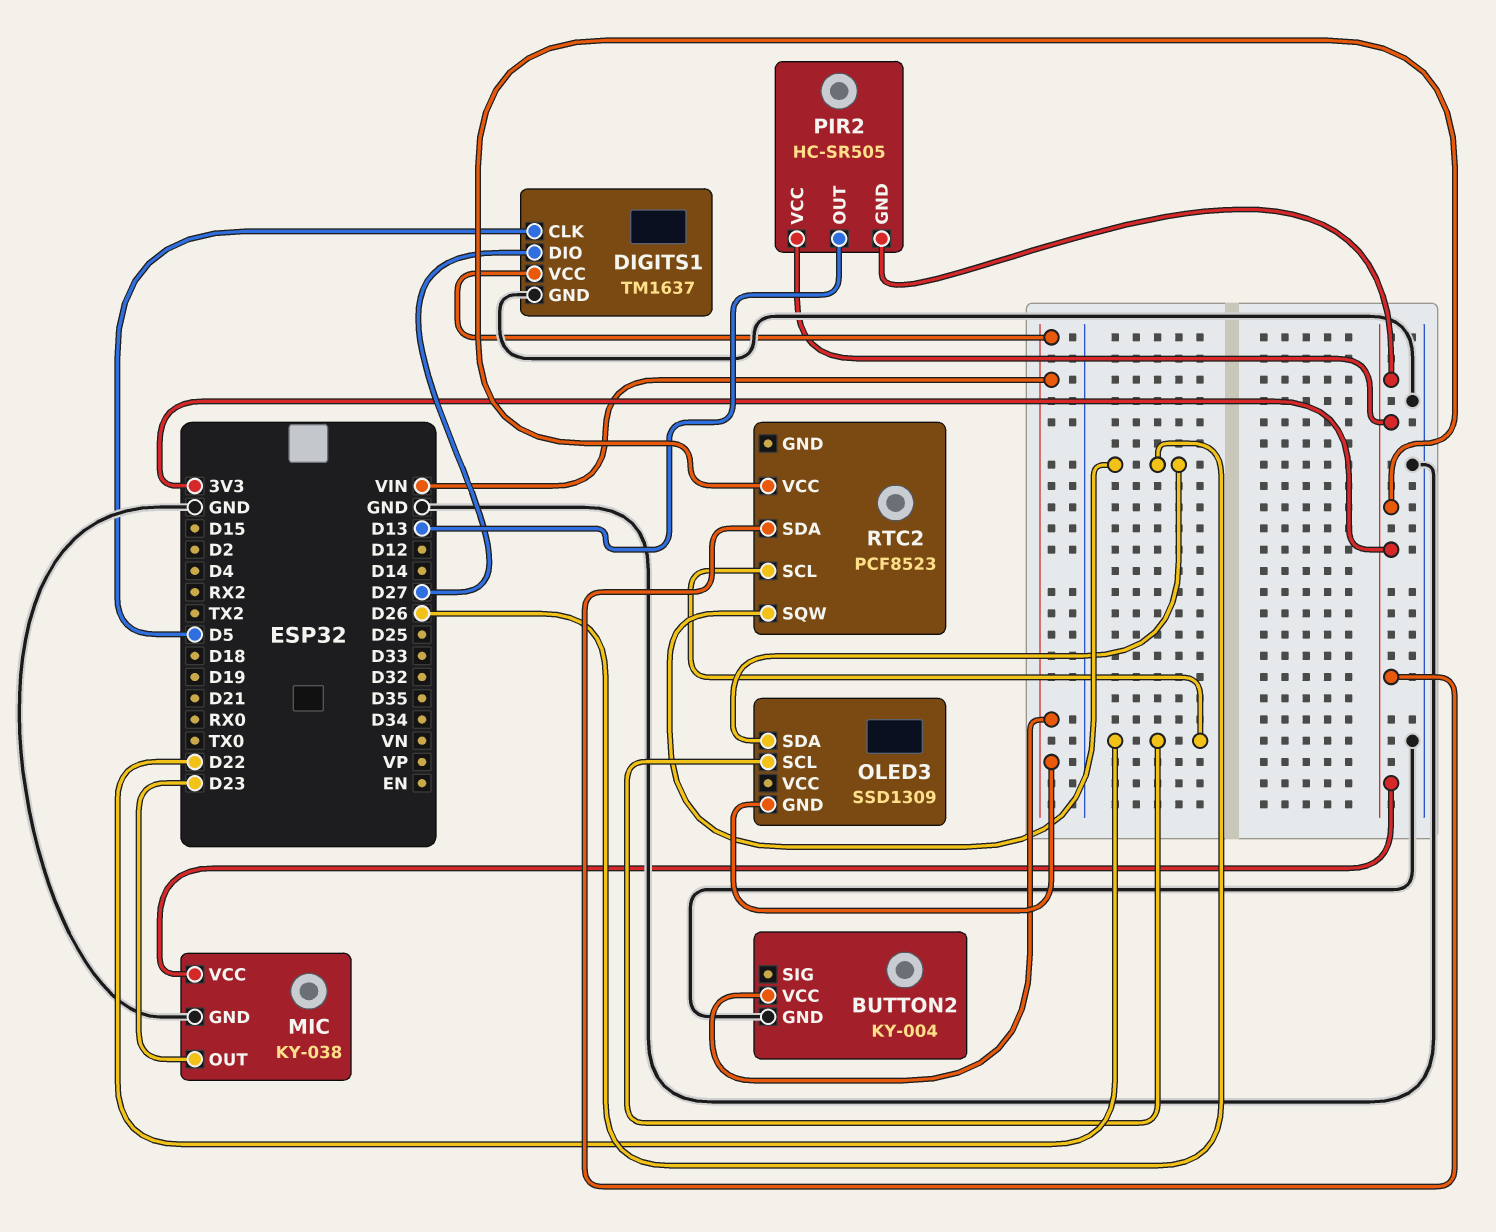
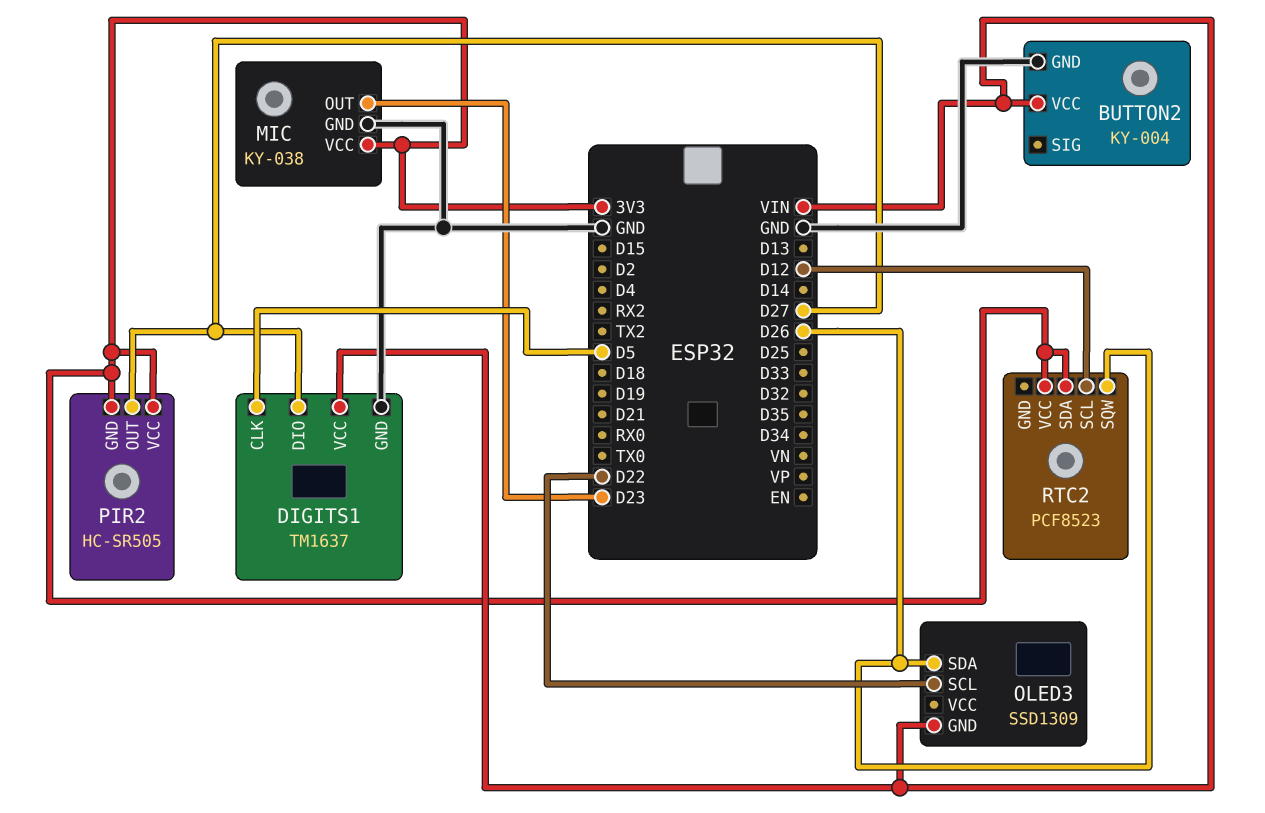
PIR2 pin OUT: D13 -> D27
RTC2 pin SCL: D22 -> D12

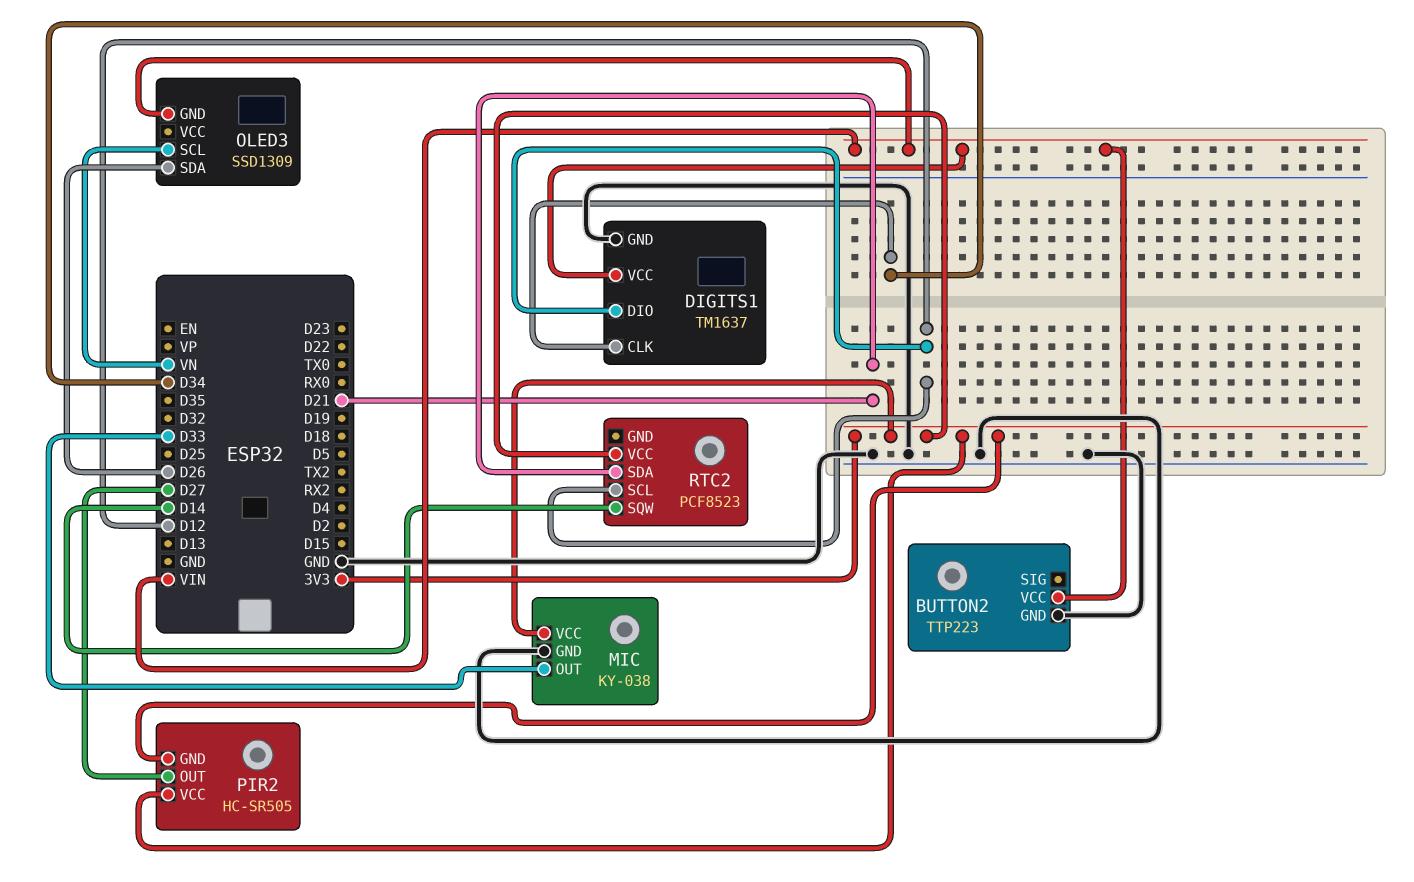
BUTTON2: KY-004 -> TTP223
DIGITS1 pin CLK: D5 -> D34
DIGITS1 pin DIO: D27 -> D12
MIC pin OUT: D23 -> D33
OLED3 pin SCL: D22 -> VN
RTC2 pin SDA: 3V3 -> D21
RTC2 pin SQW: D26 -> D14

